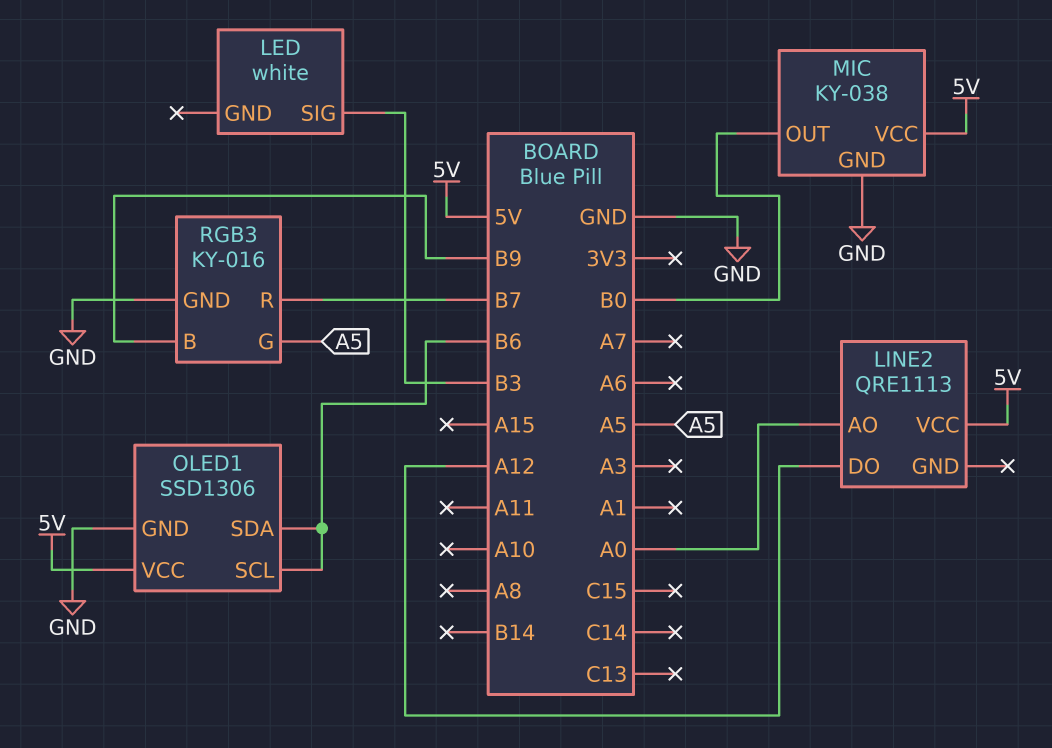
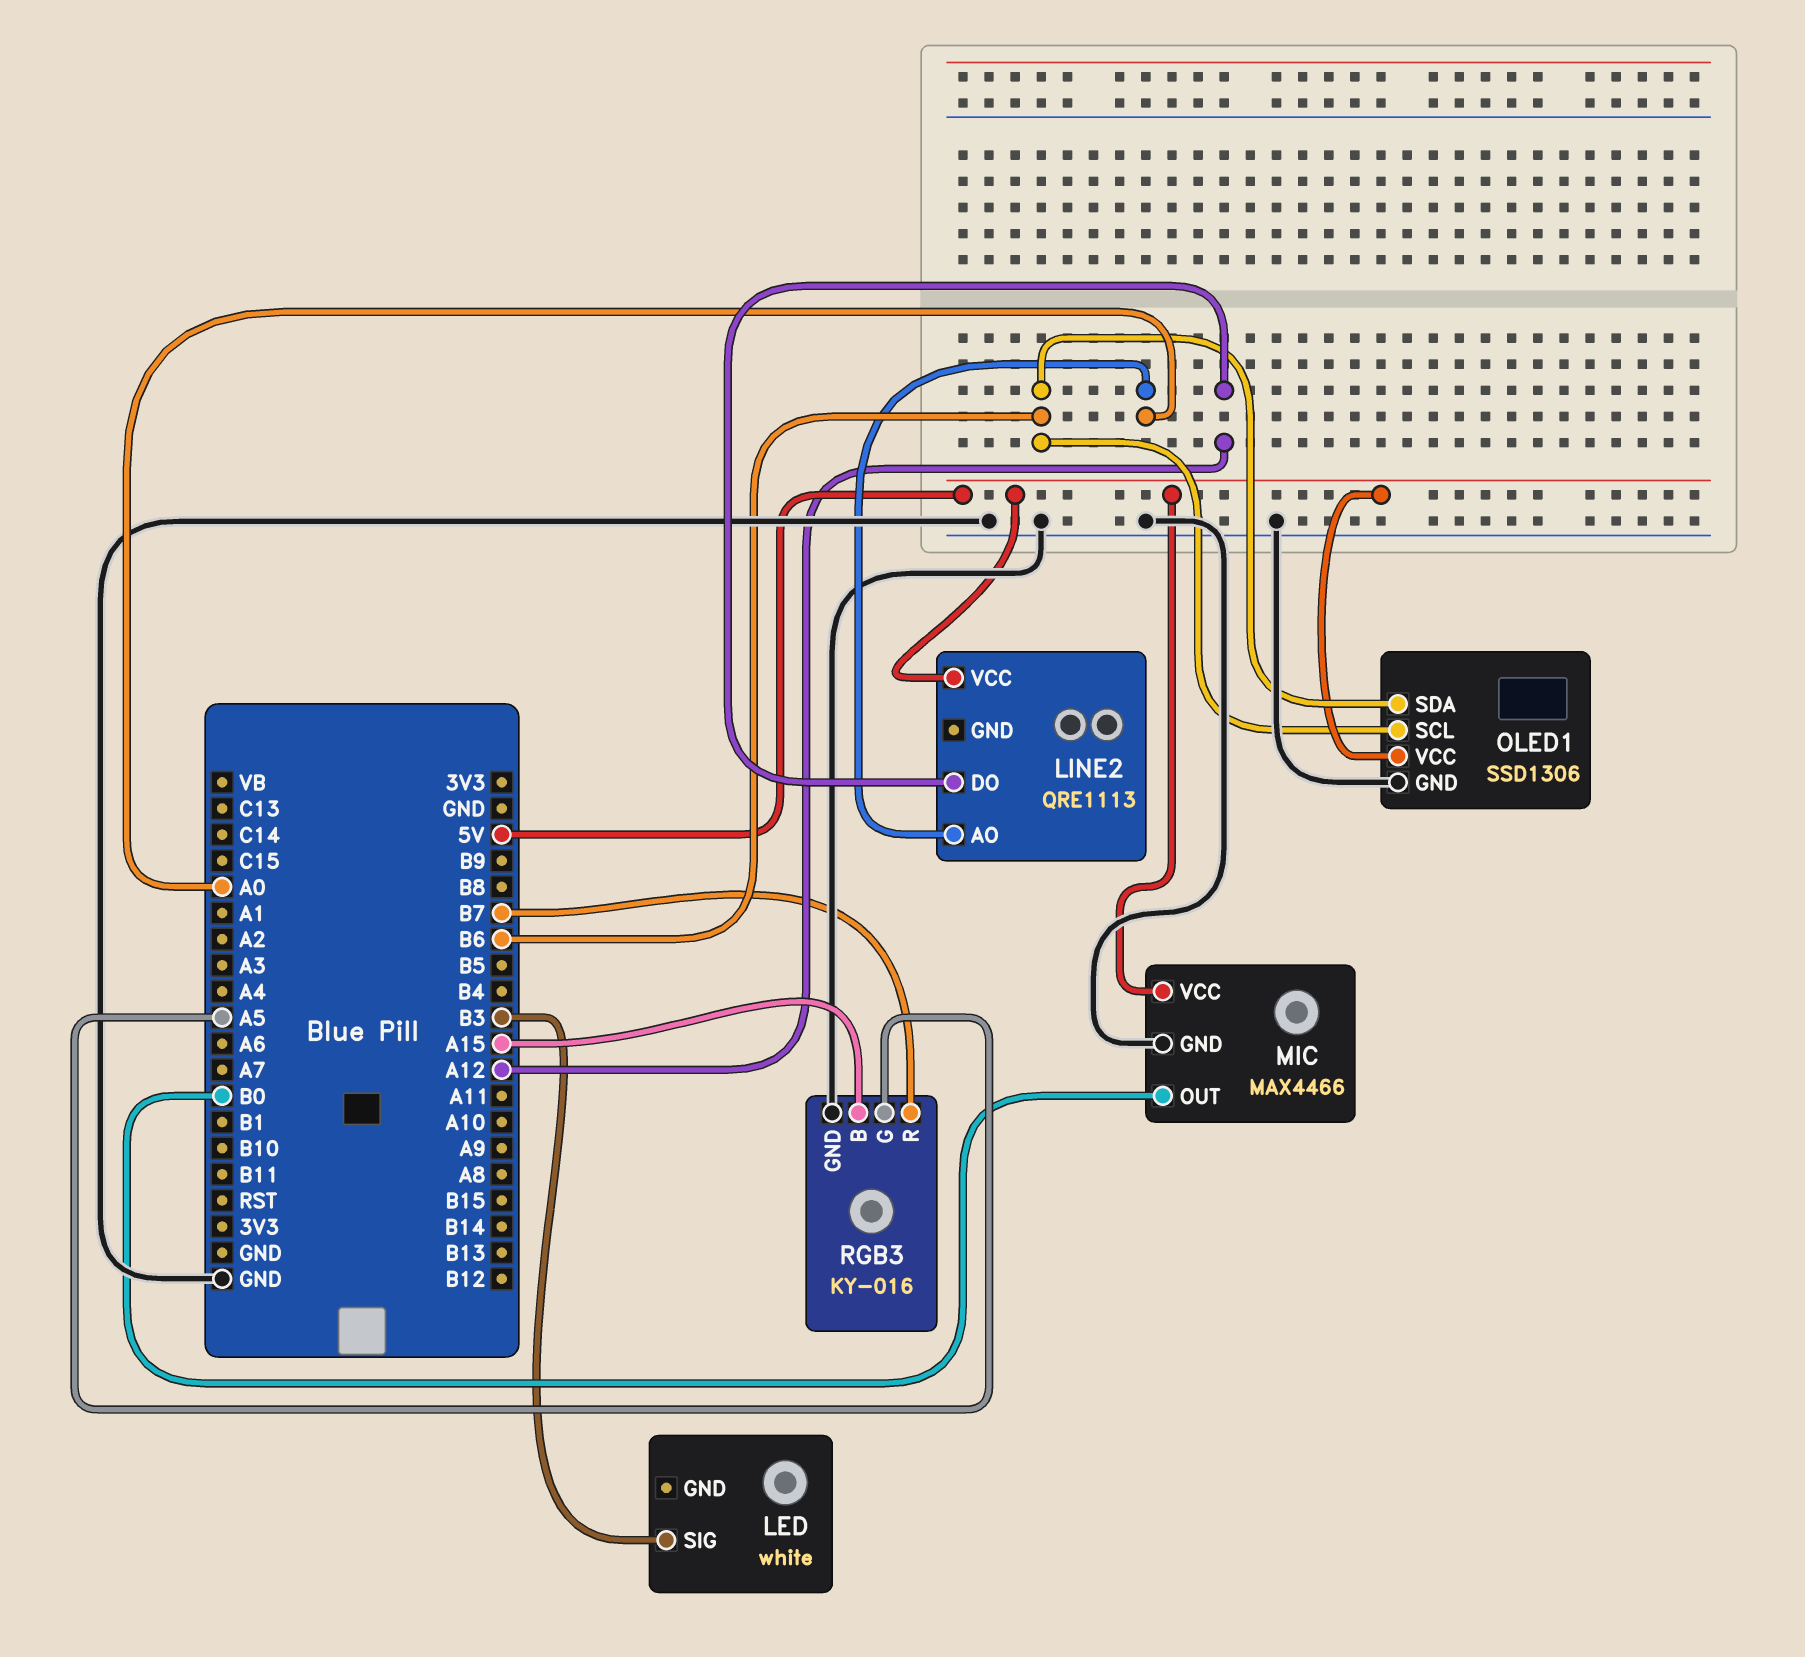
MIC: KY-038 -> MAX4466
RGB3 pin B: B9 -> A15

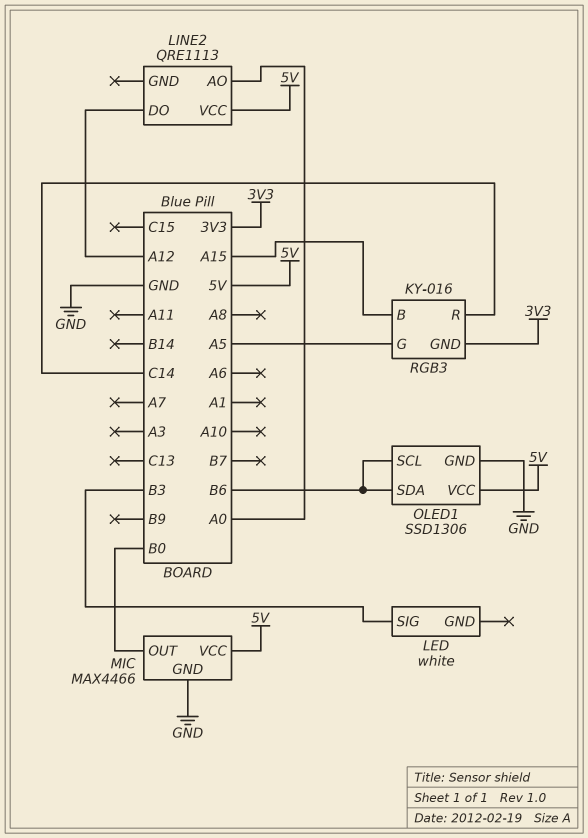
RGB3 pin GND: GND -> 3V3
RGB3 pin R: B7 -> C14

